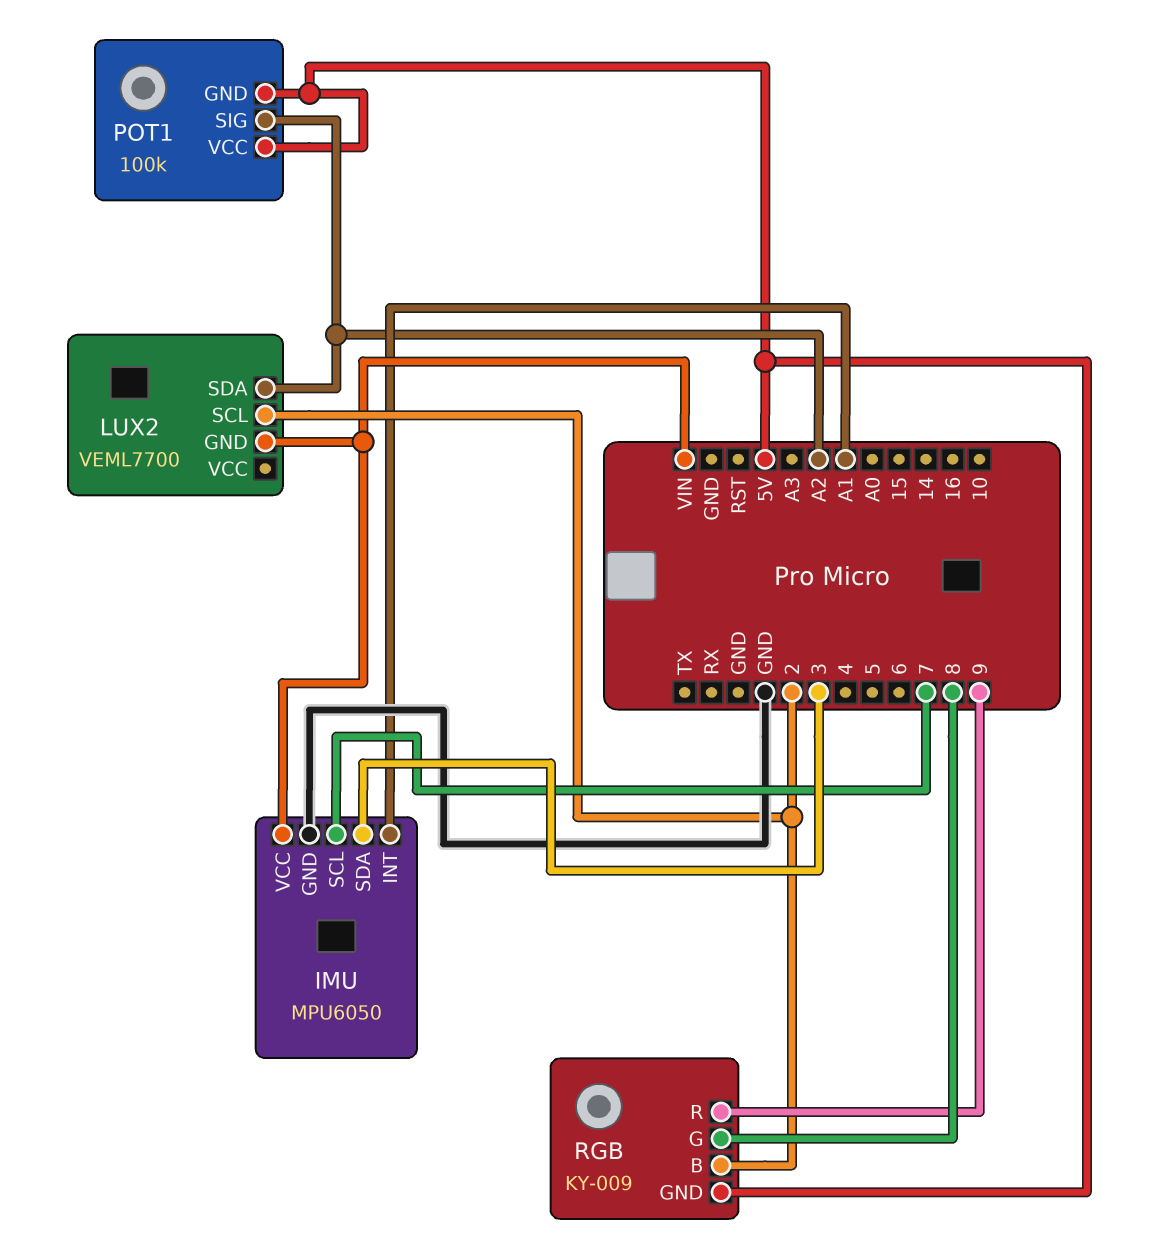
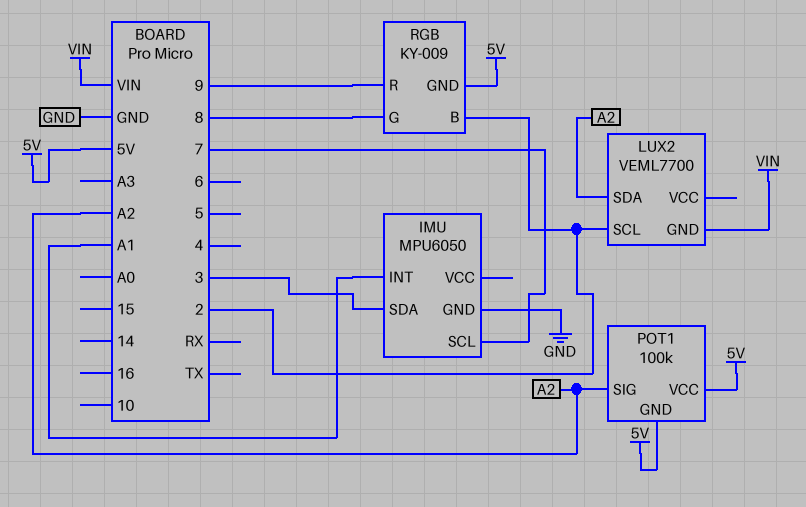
IMU pin VCC: VIN -> none

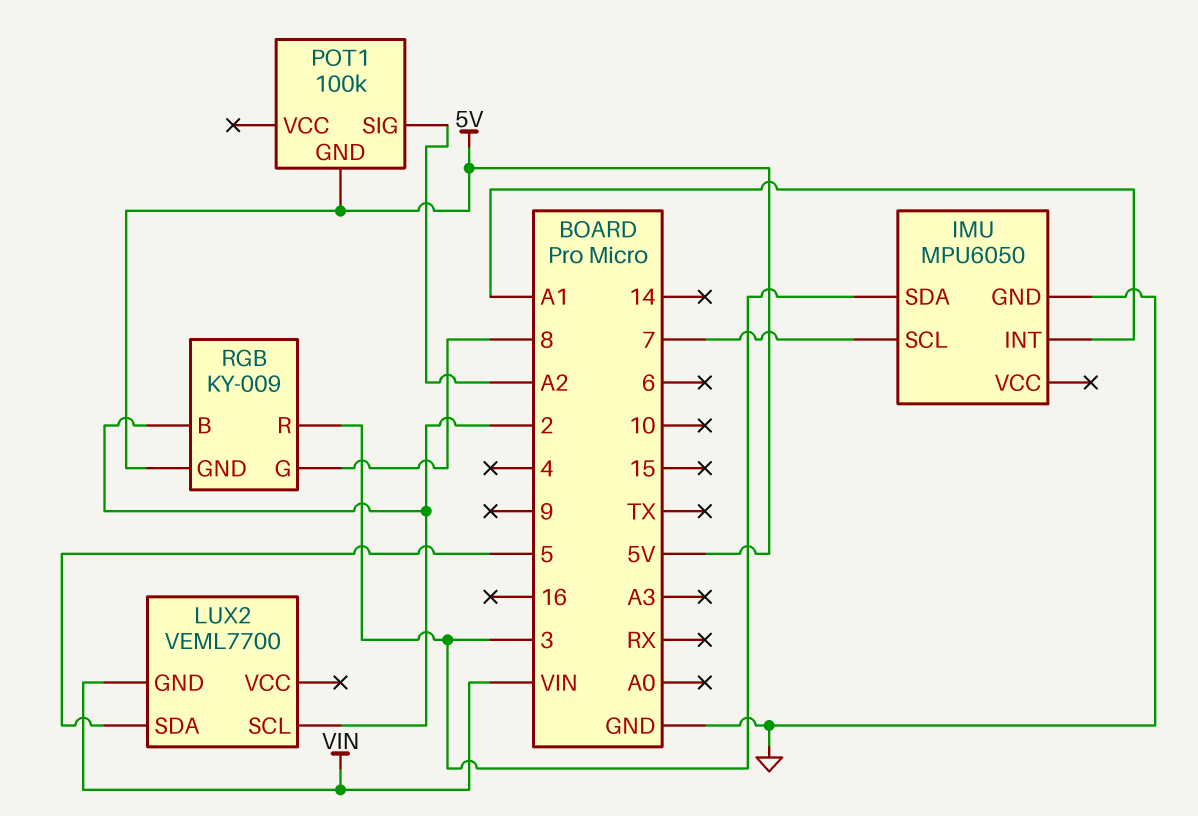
LUX2 pin SDA: A2 -> 5
POT1 pin VCC: 5V -> none
RGB pin R: 9 -> 3

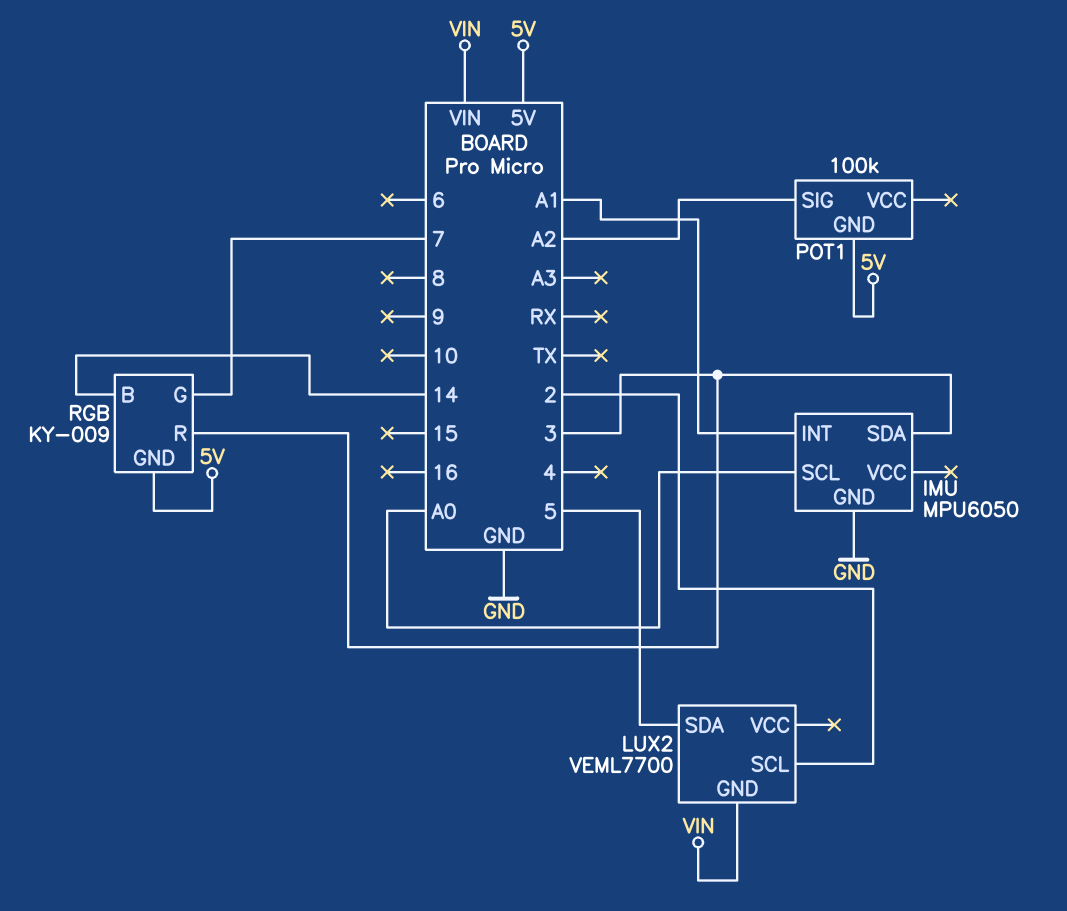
IMU pin SCL: 7 -> A0
RGB pin B: 2 -> 14
RGB pin G: 8 -> 7

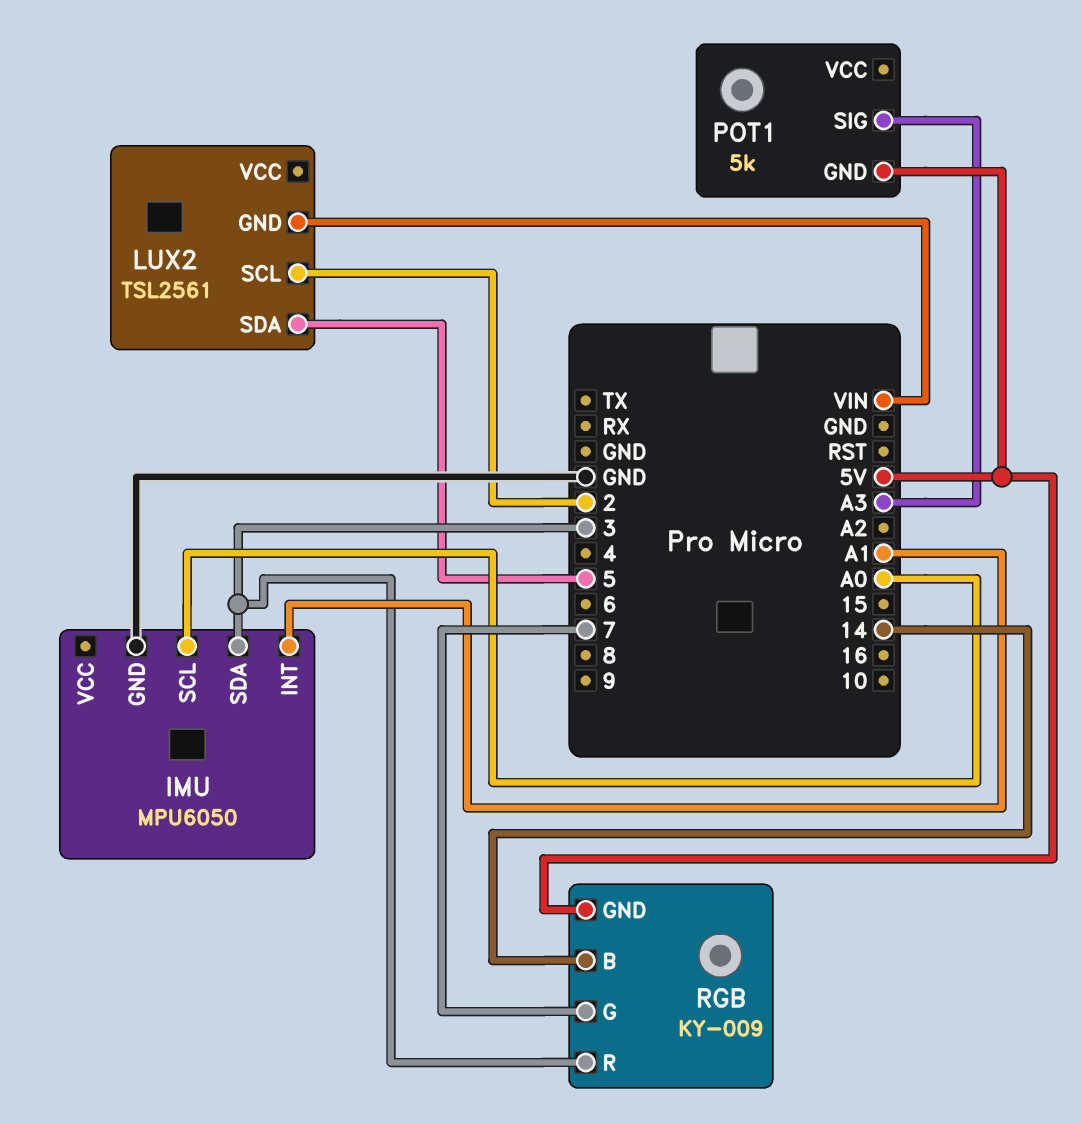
LUX2: VEML7700 -> TSL2561
POT1: 100k -> 5k
POT1 pin SIG: A2 -> A3

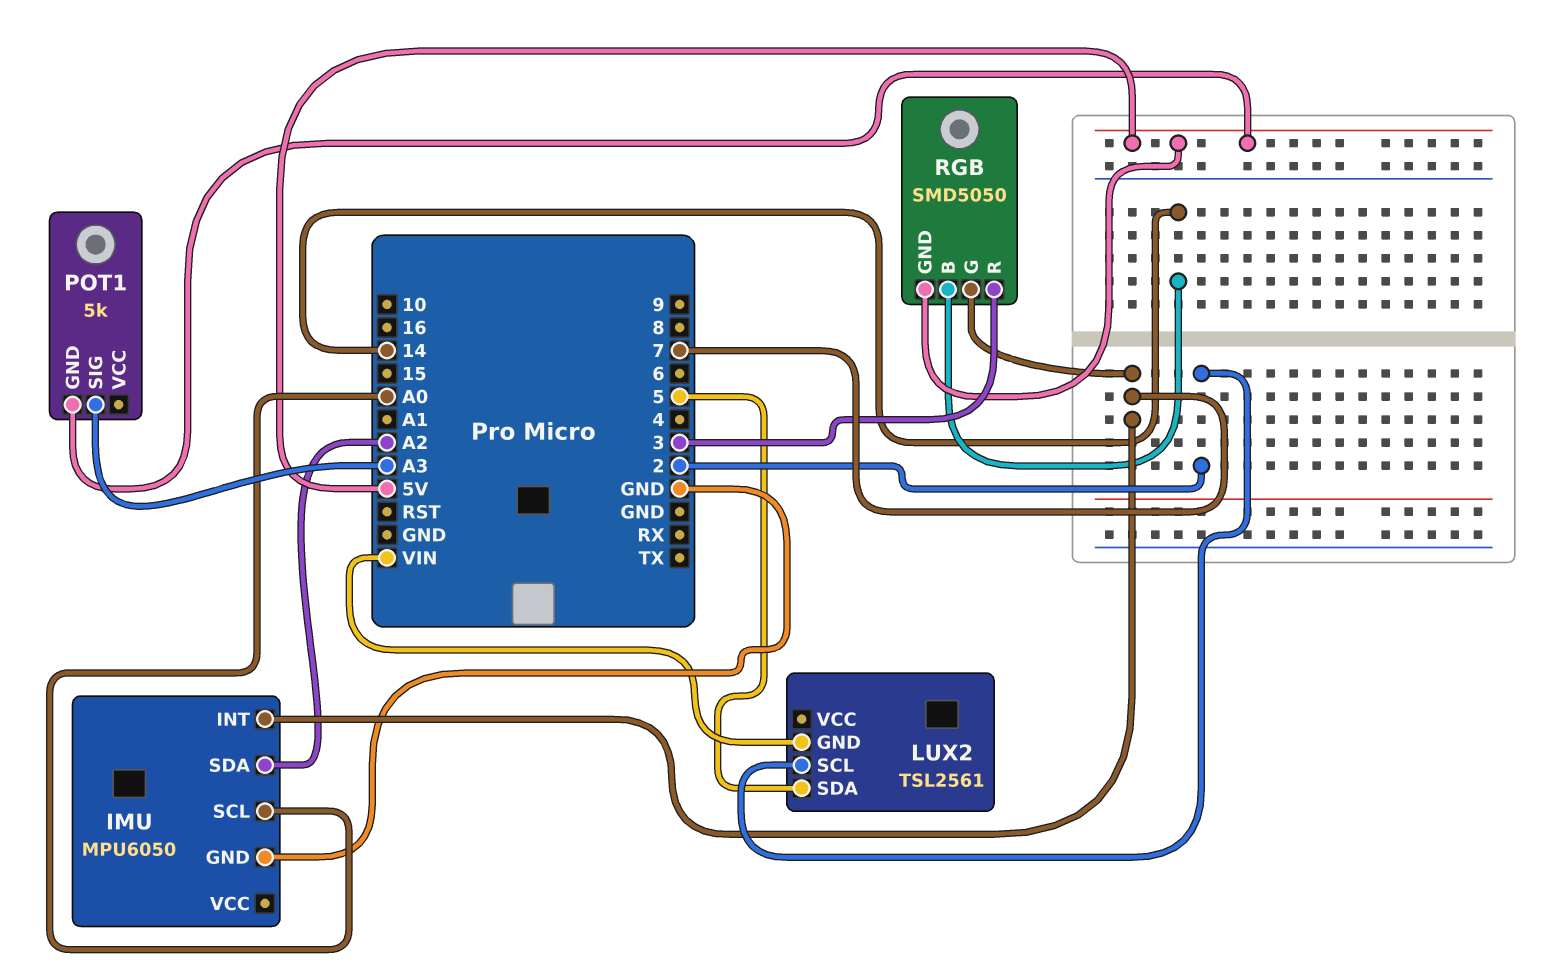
IMU pin INT: A1 -> 7
IMU pin SDA: 3 -> A2
RGB: KY-009 -> SMD5050

